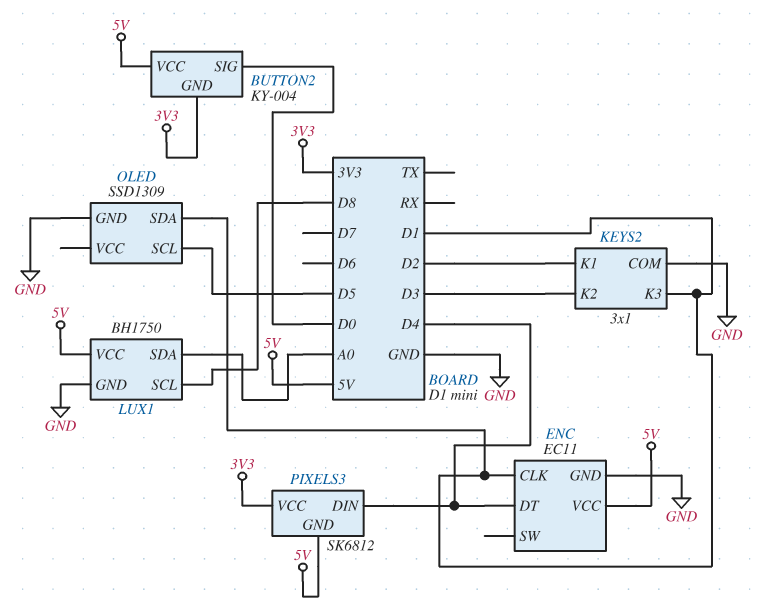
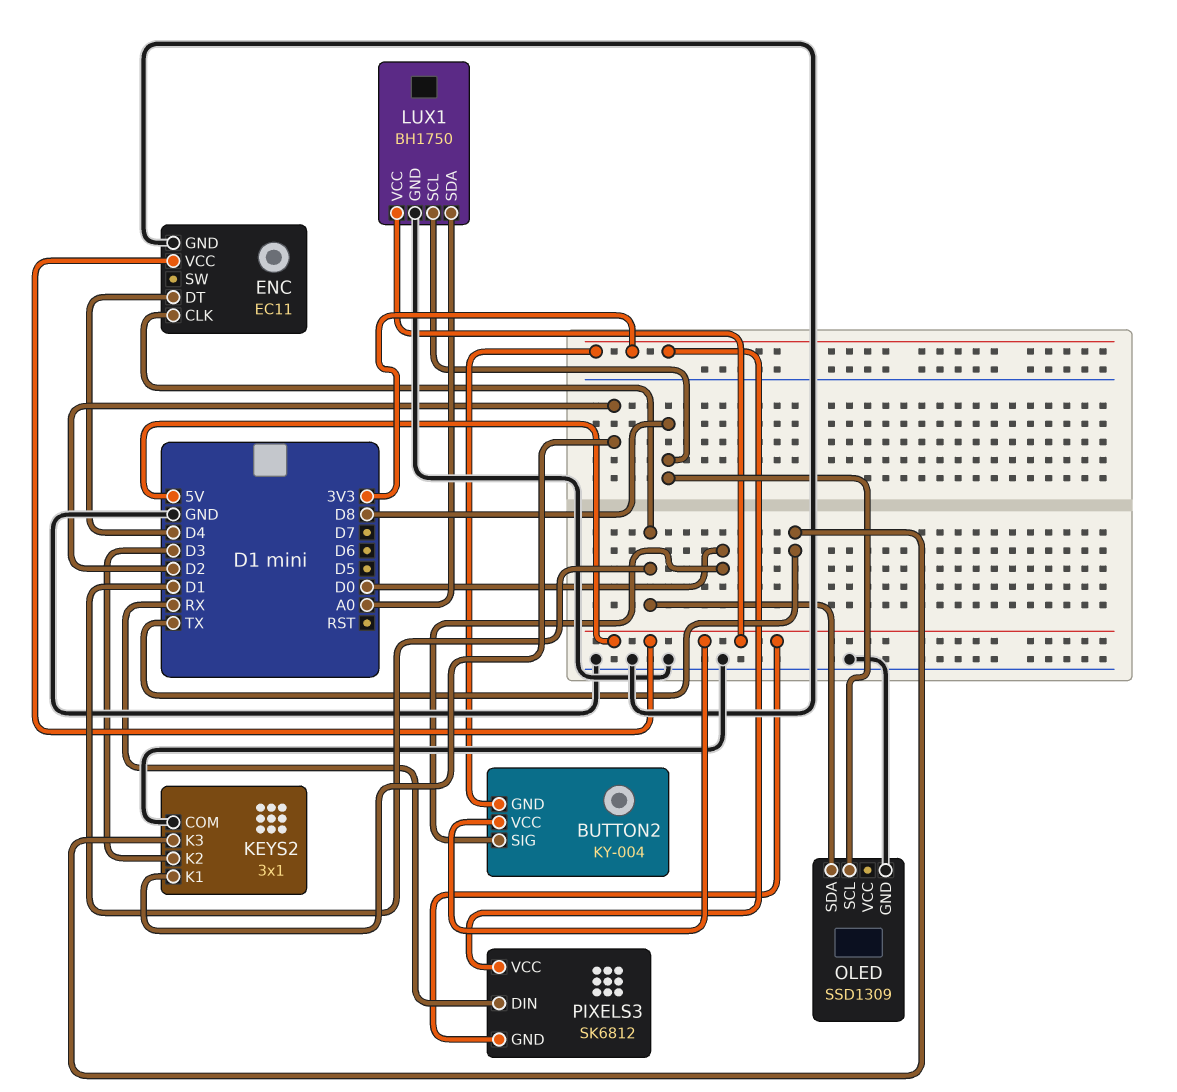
KEYS2 pin K3: D1 -> TX
OLED pin SCL: D5 -> D8
PIXELS3 pin DIN: D4 -> RX

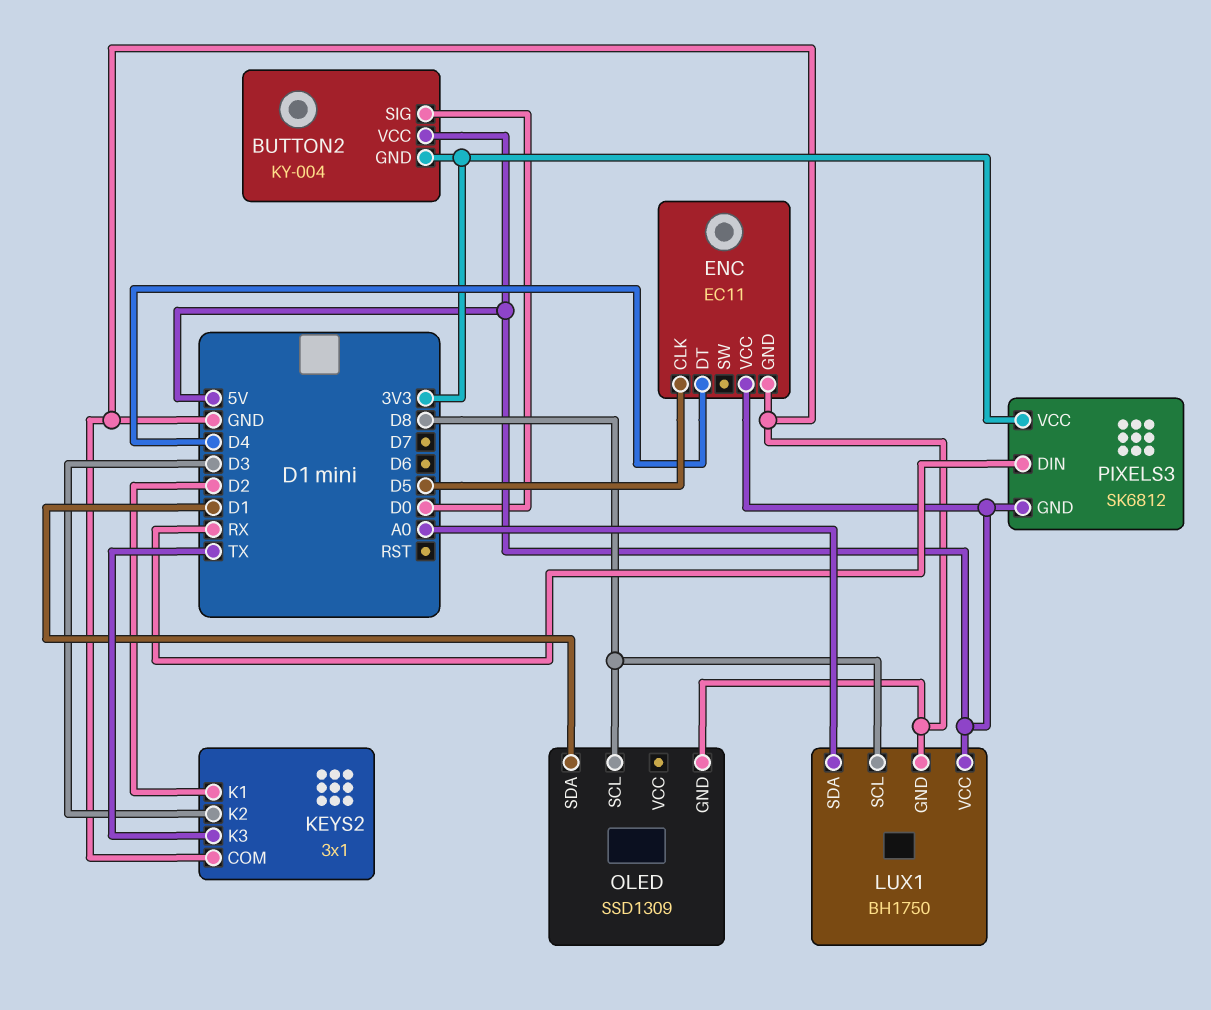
ENC pin CLK: D1 -> D5

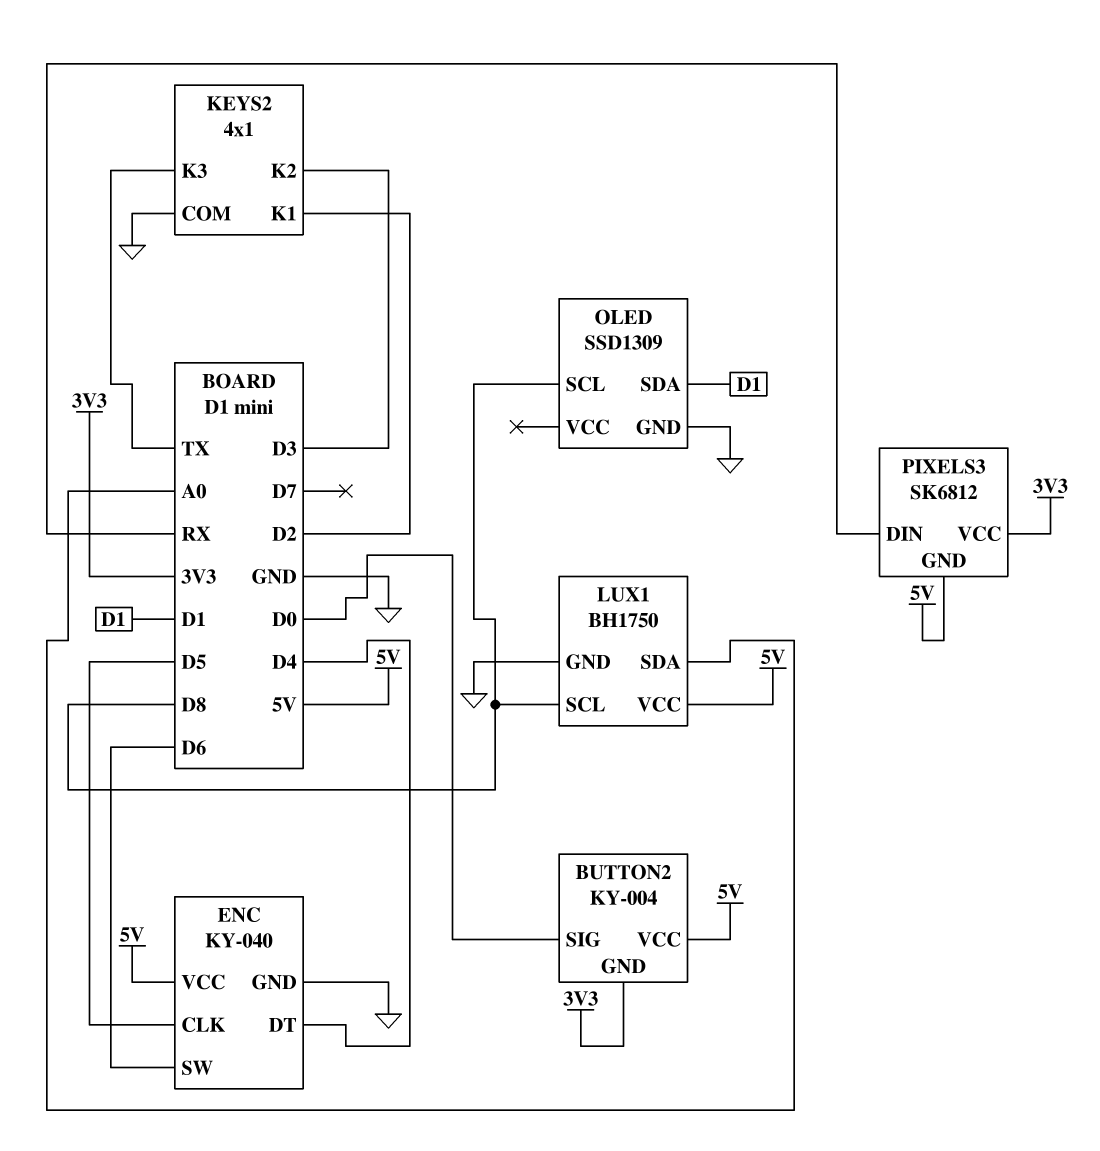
ENC: EC11 -> KY-040
ENC pin SW: none -> D6
KEYS2: 3x1 -> 4x1

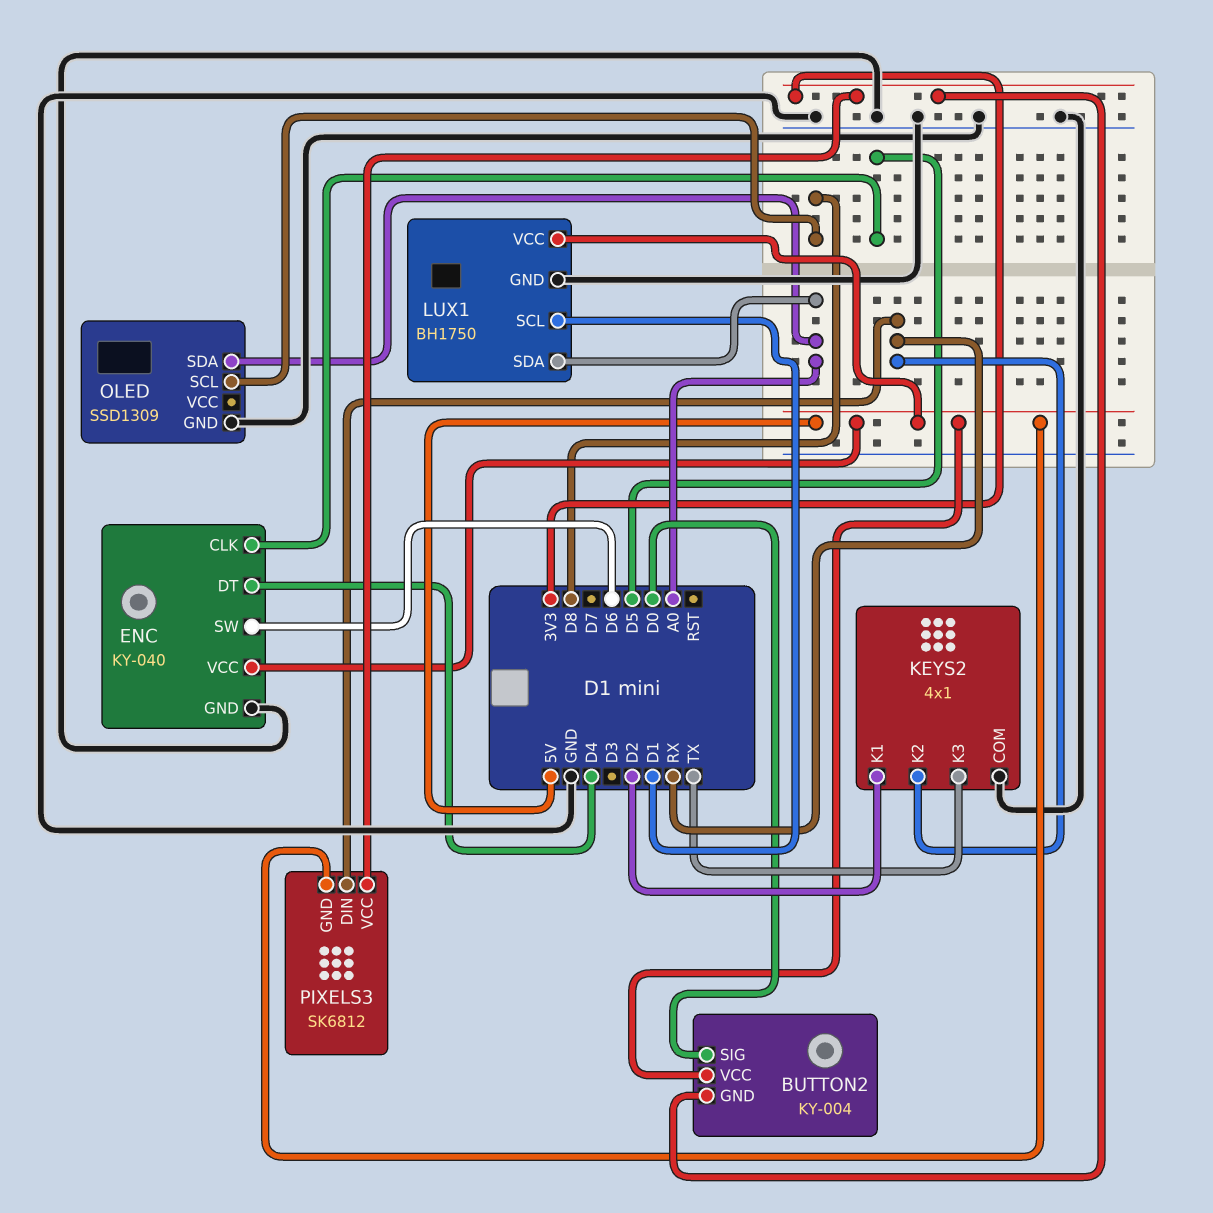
KEYS2 pin K2: D3 -> RX
LUX1 pin SCL: D8 -> D1
OLED pin SDA: D1 -> A0

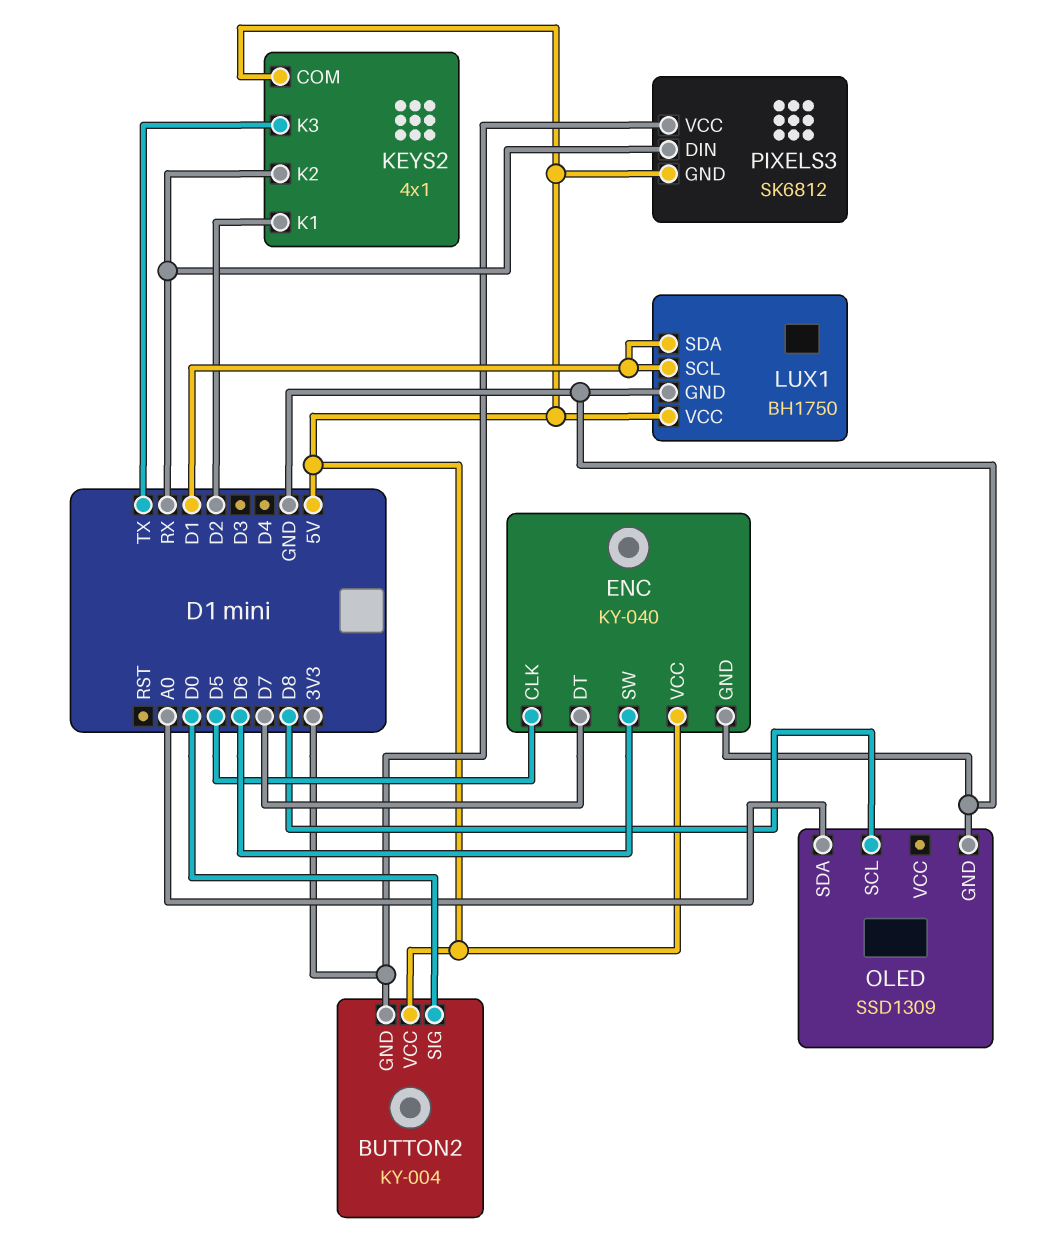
ENC pin DT: D4 -> D7
KEYS2 pin COM: GND -> 5V
LUX1 pin SDA: A0 -> D1

